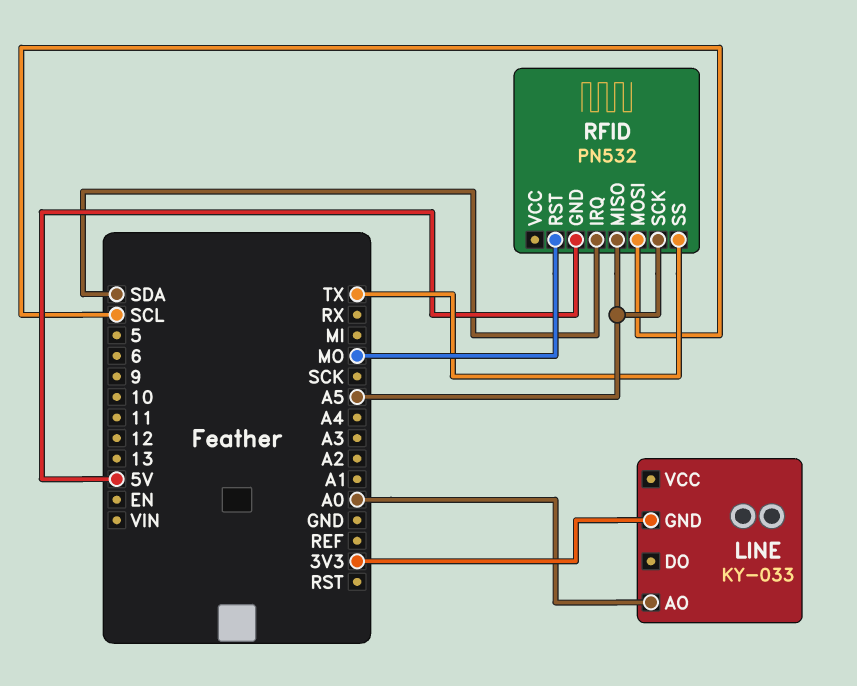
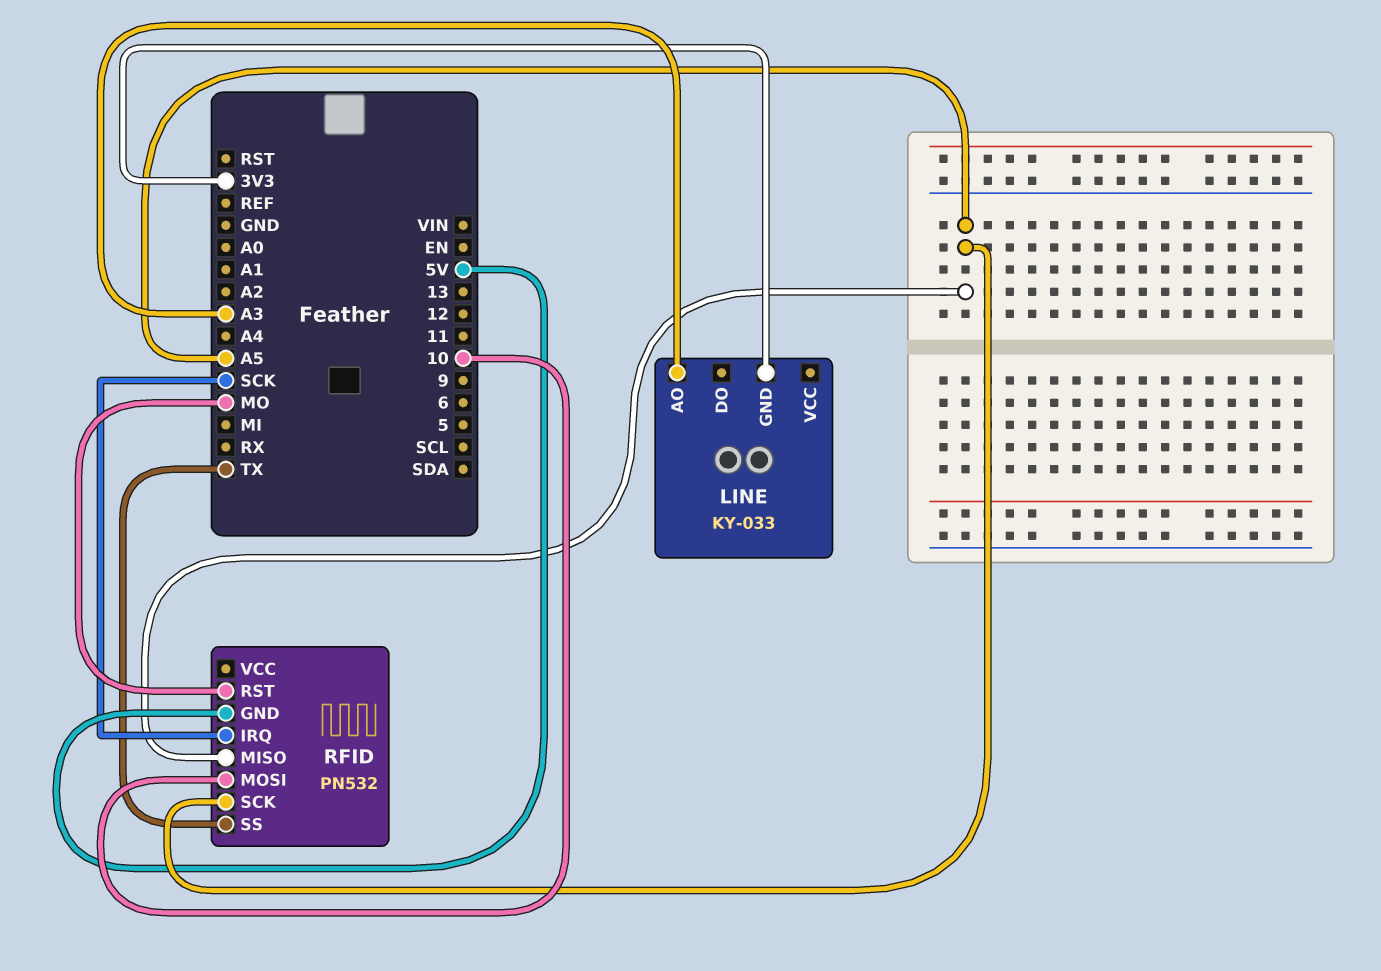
LINE pin AO: A0 -> A3
RFID pin IRQ: SDA -> SCK
RFID pin MOSI: SCL -> 10

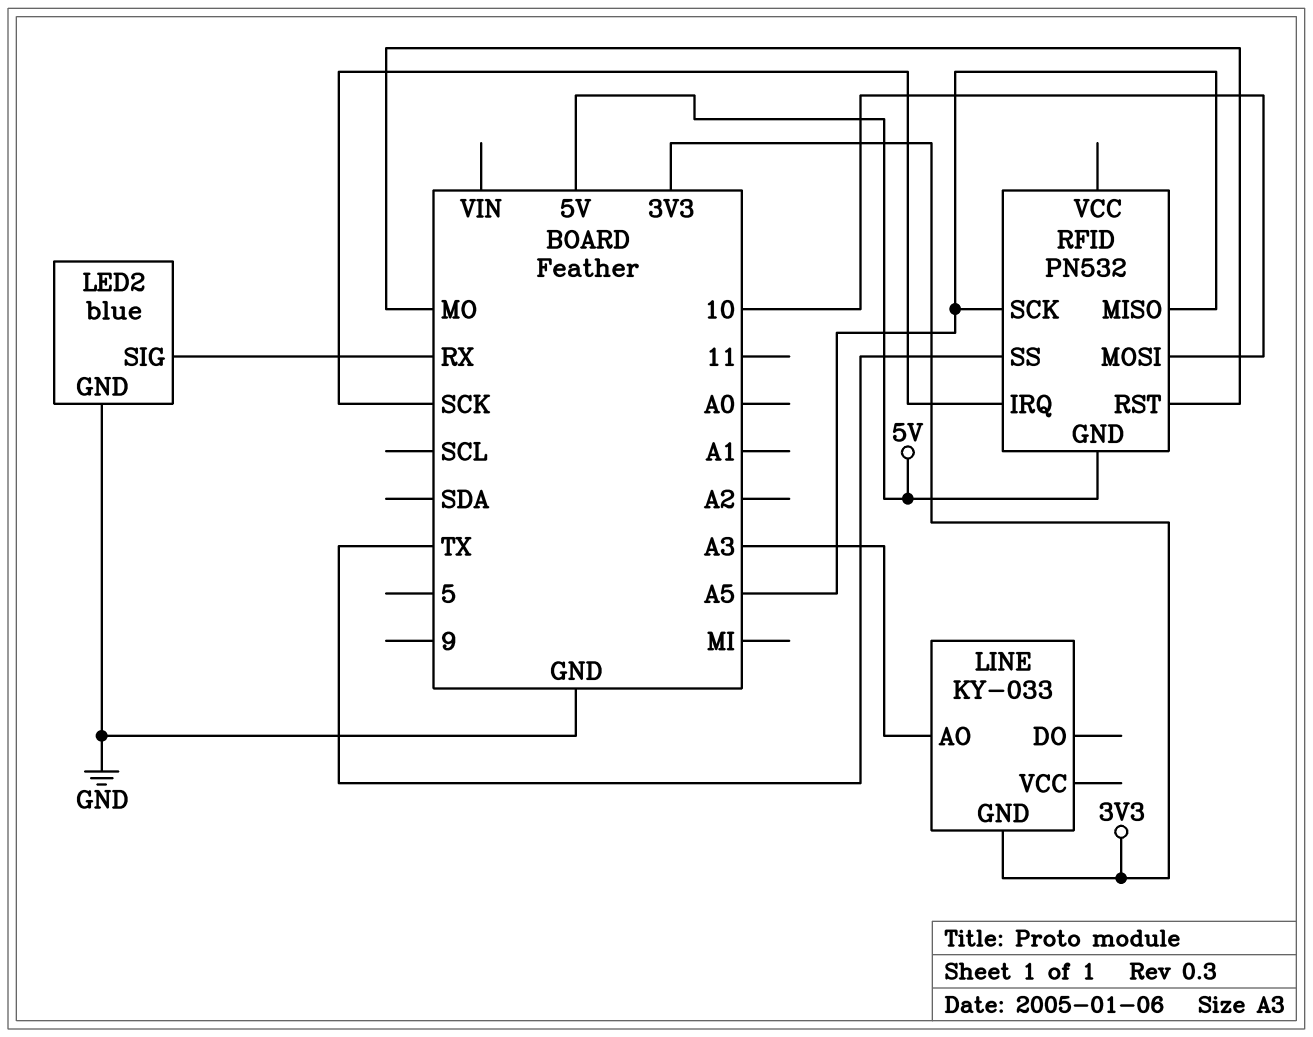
LED2: none -> blue
LED2 pin GND: none -> GND
LED2 pin SIG: none -> RX

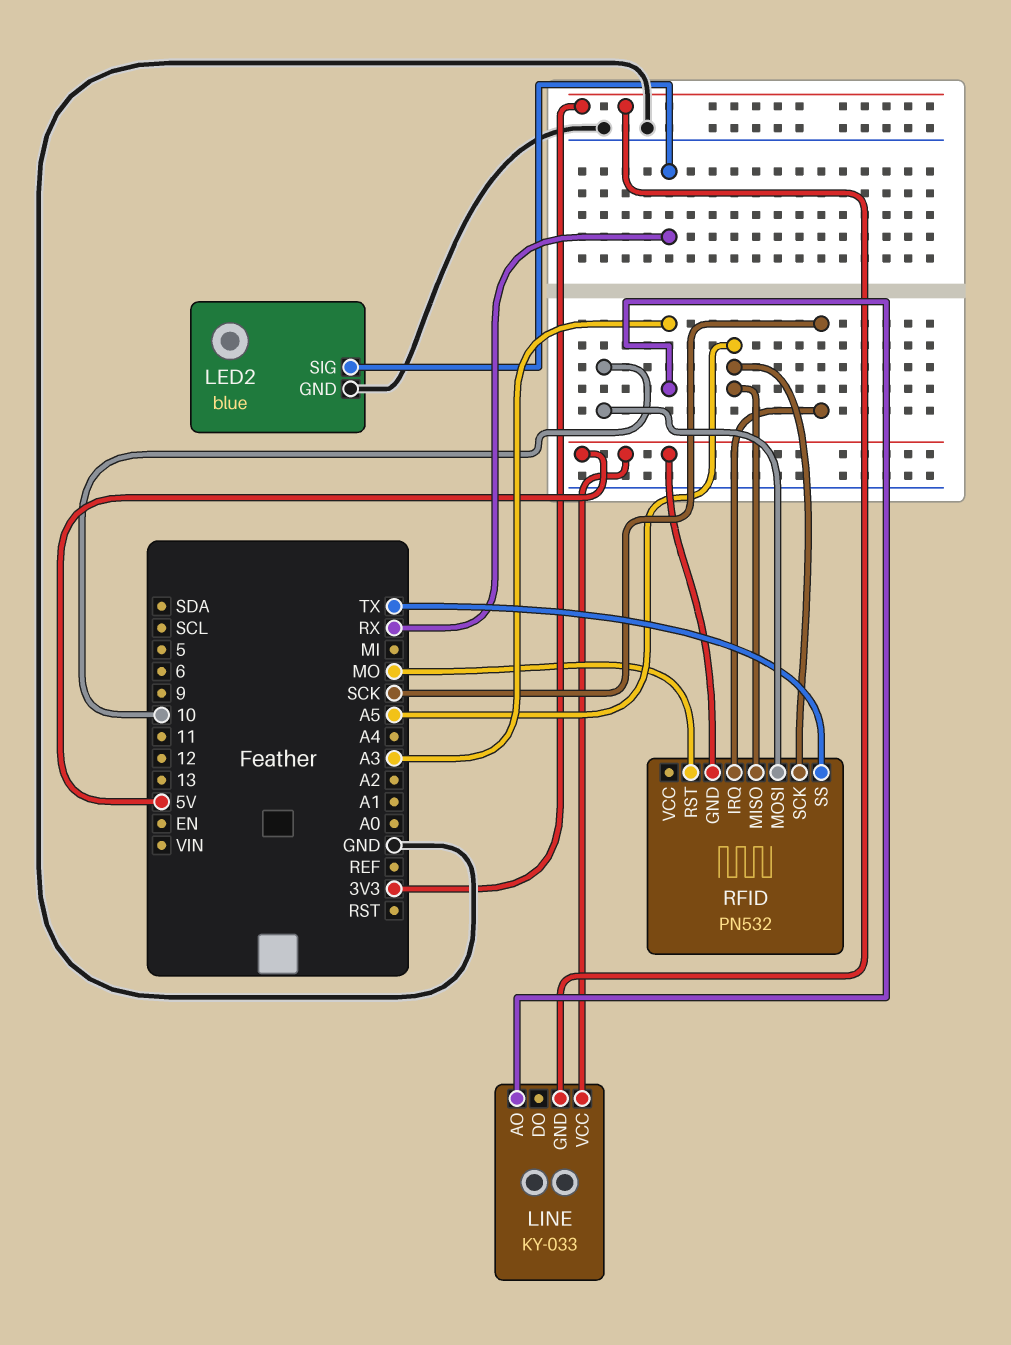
LINE pin VCC: none -> 5V

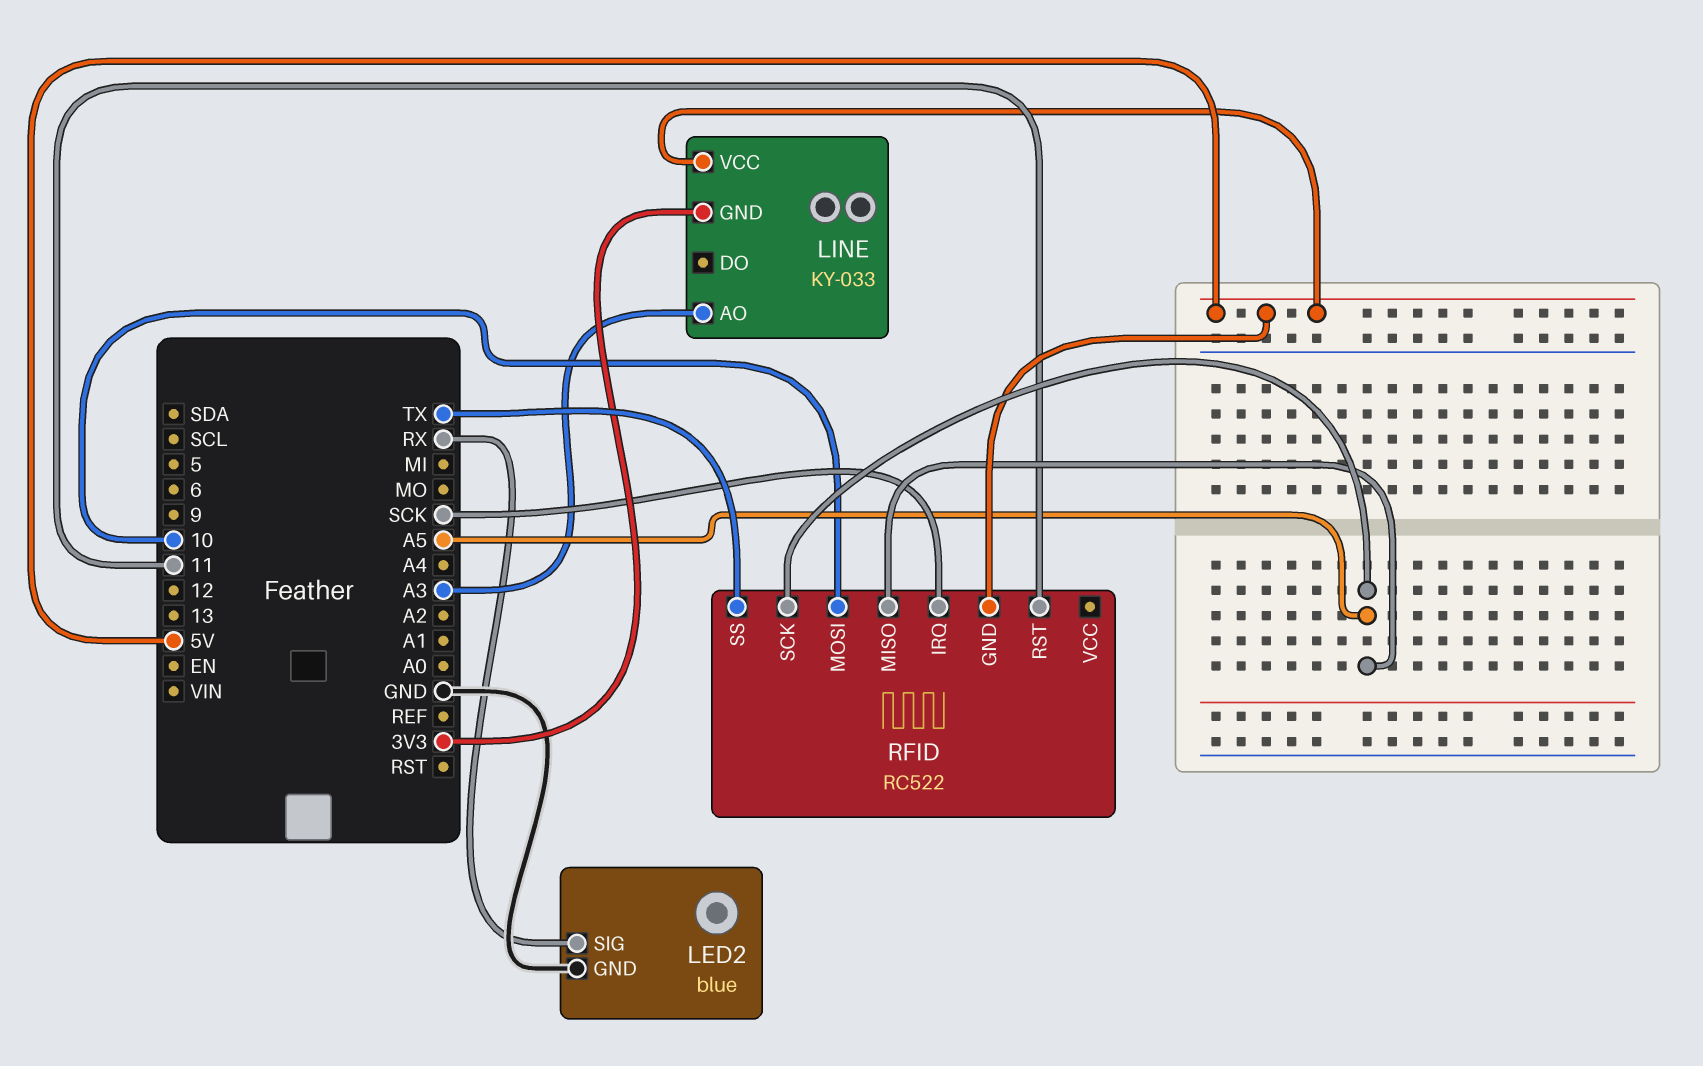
RFID: PN532 -> RC522
RFID pin RST: MO -> 11

